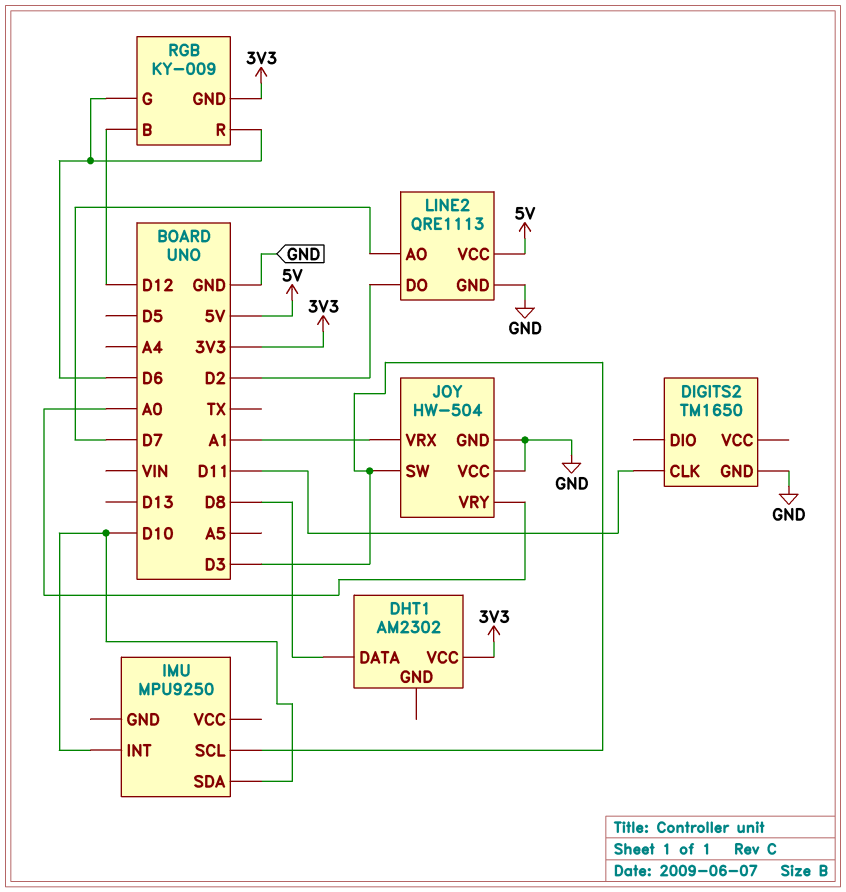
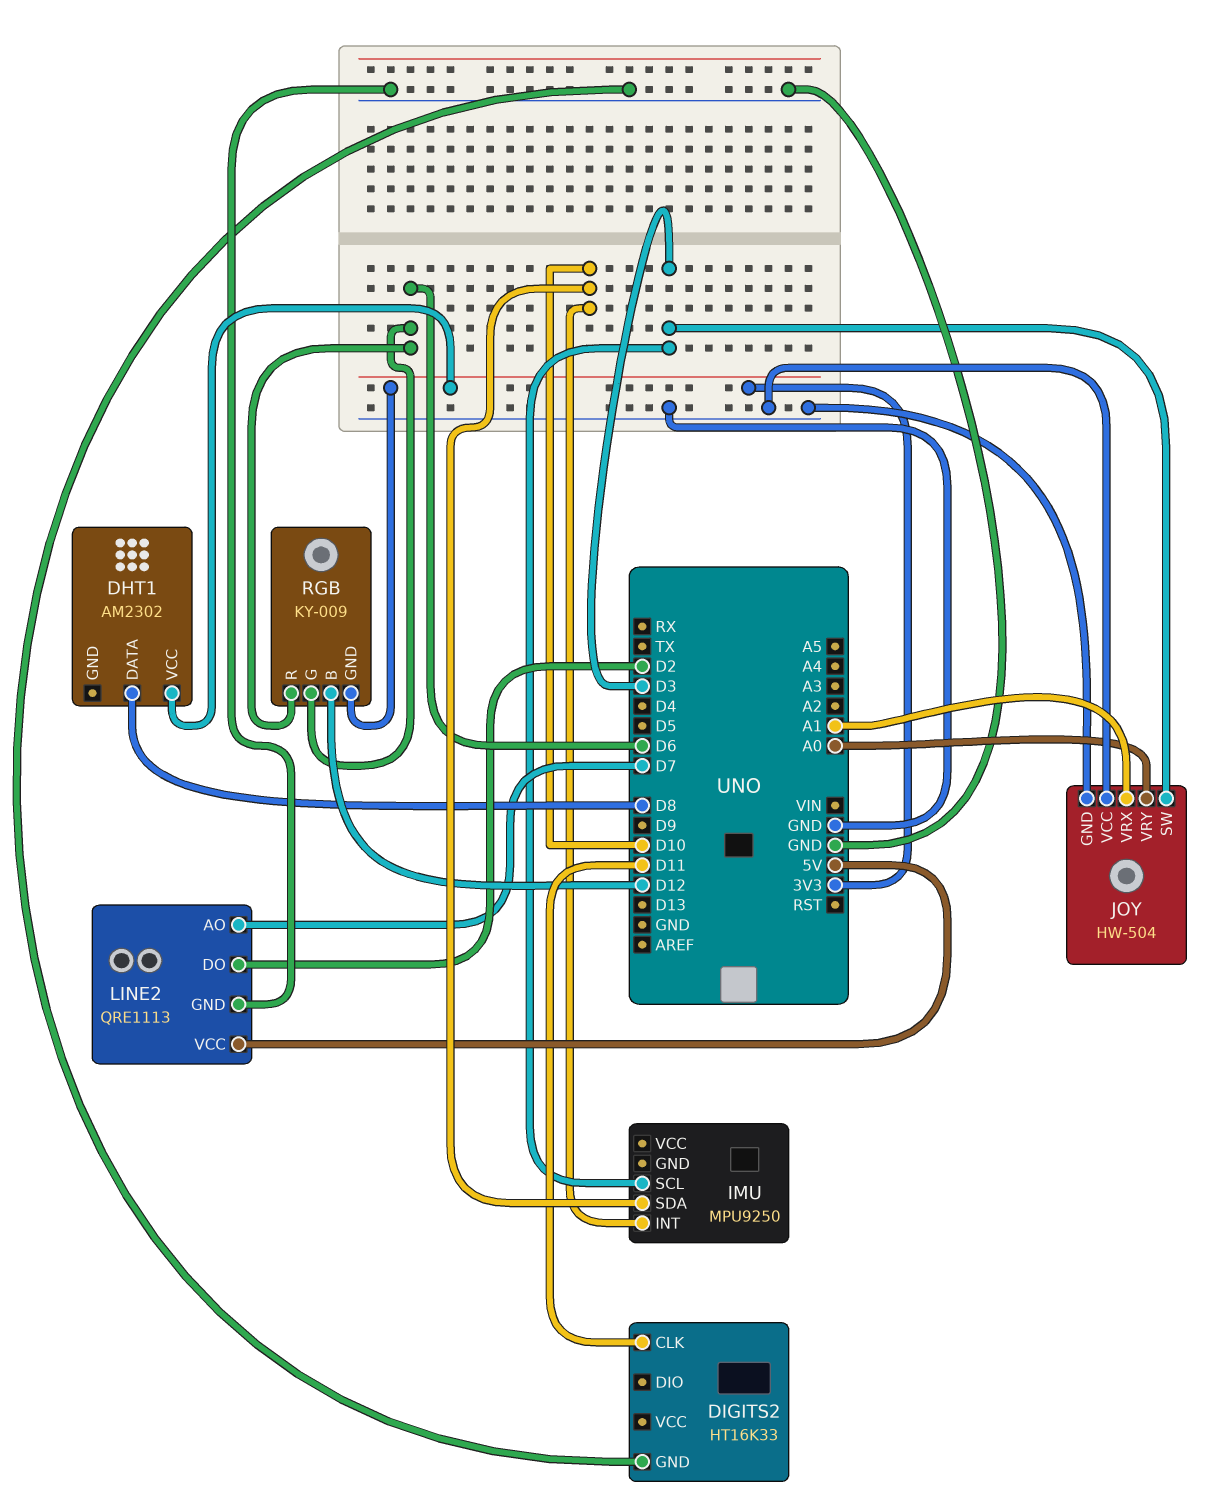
DIGITS2: TM1650 -> HT16K33

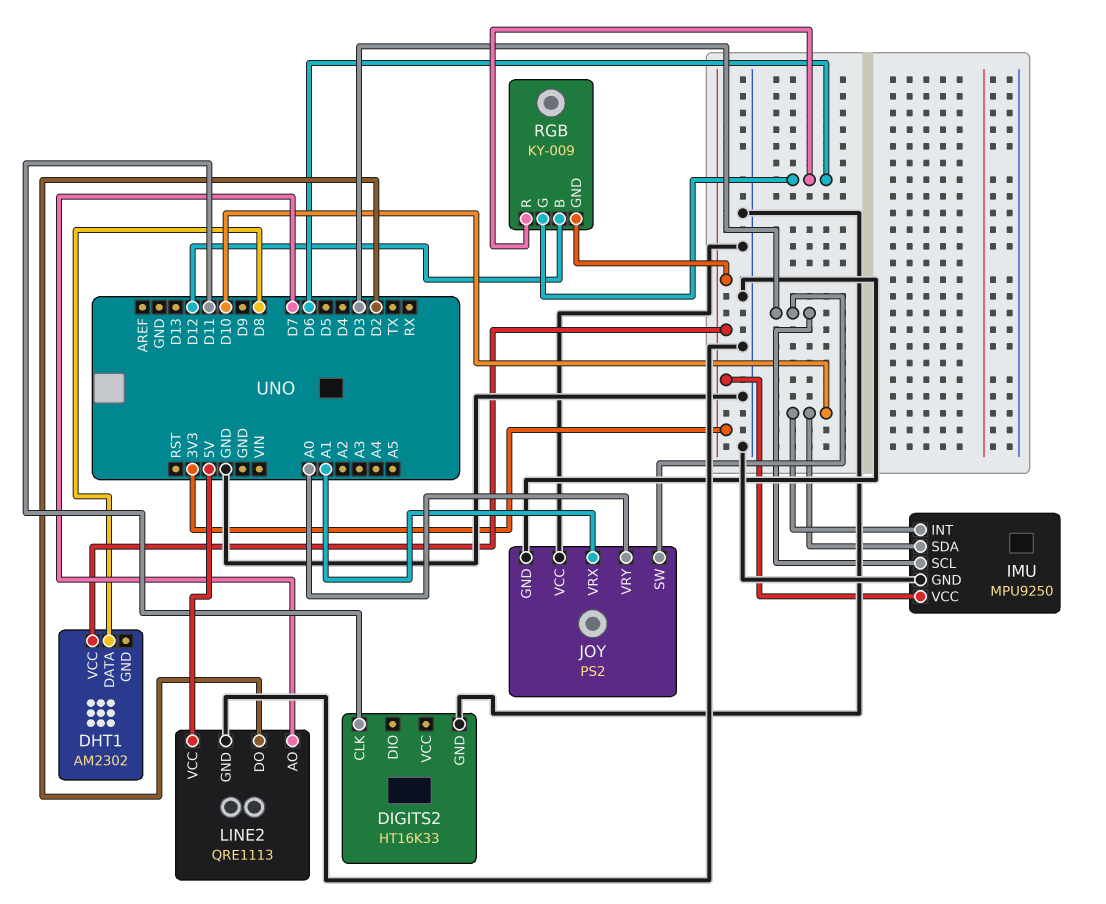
IMU pin GND: none -> GND
IMU pin VCC: none -> 3V3
JOY: HW-504 -> PS2

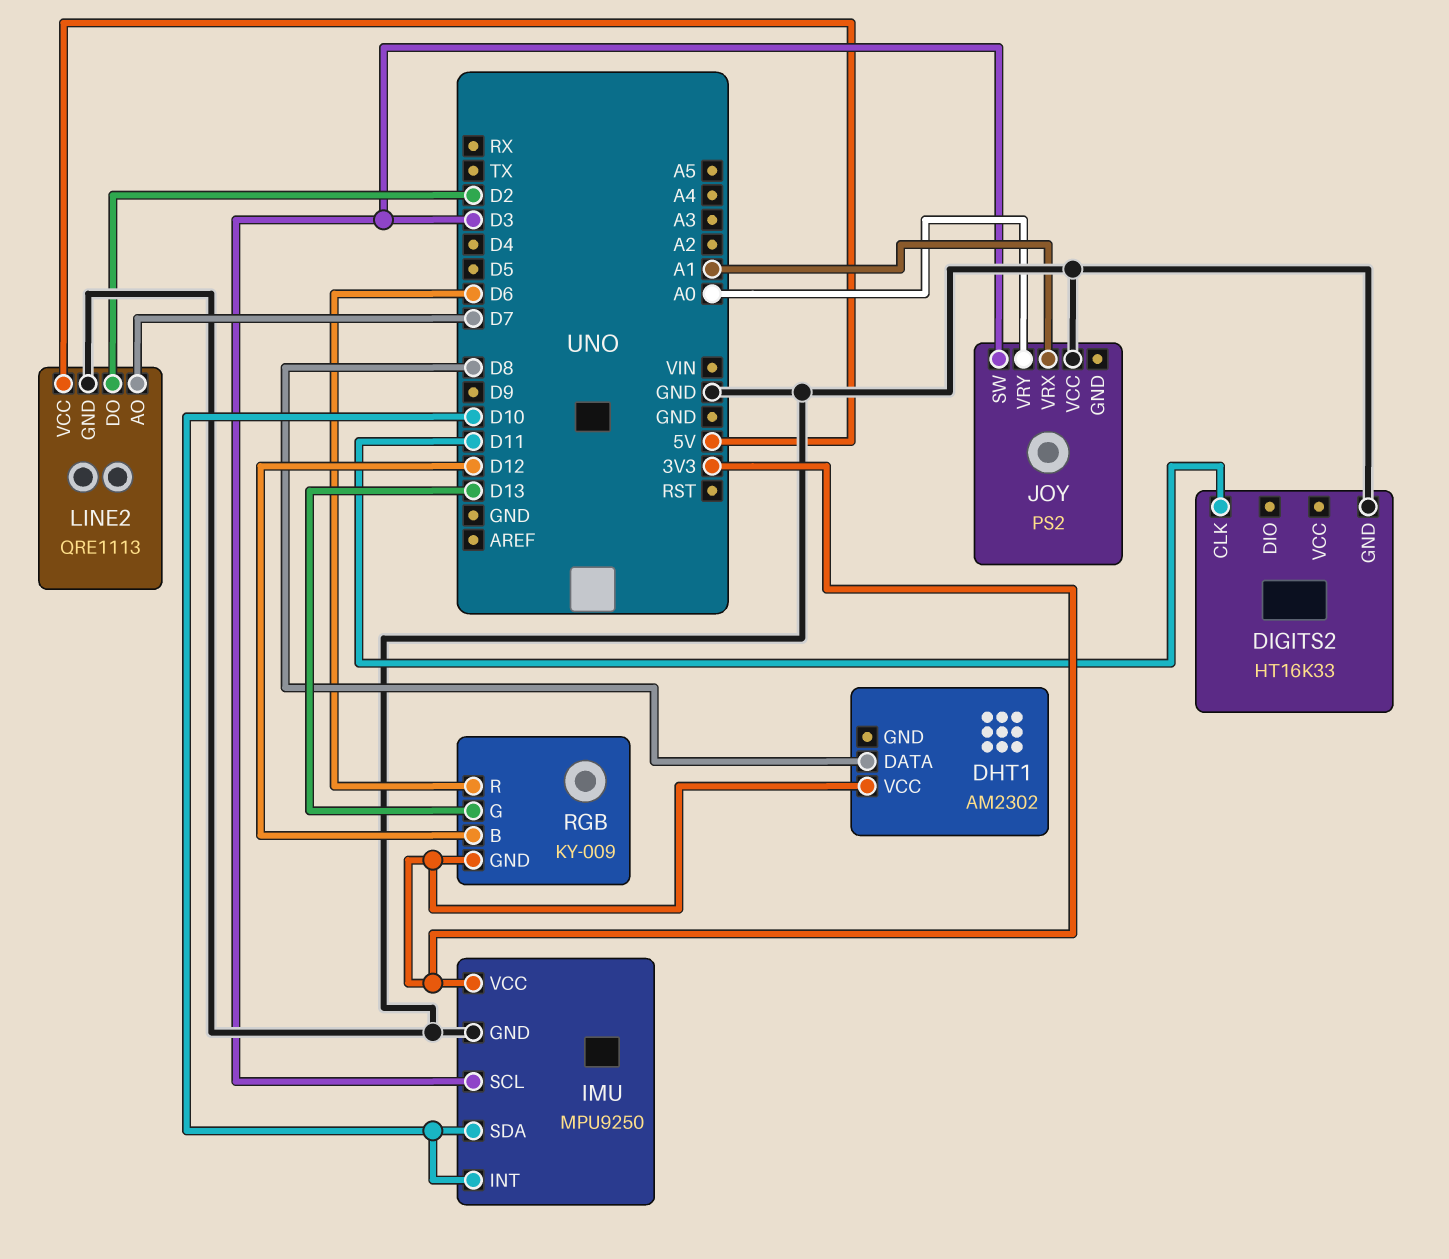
JOY pin GND: GND -> none
RGB pin G: D6 -> D13

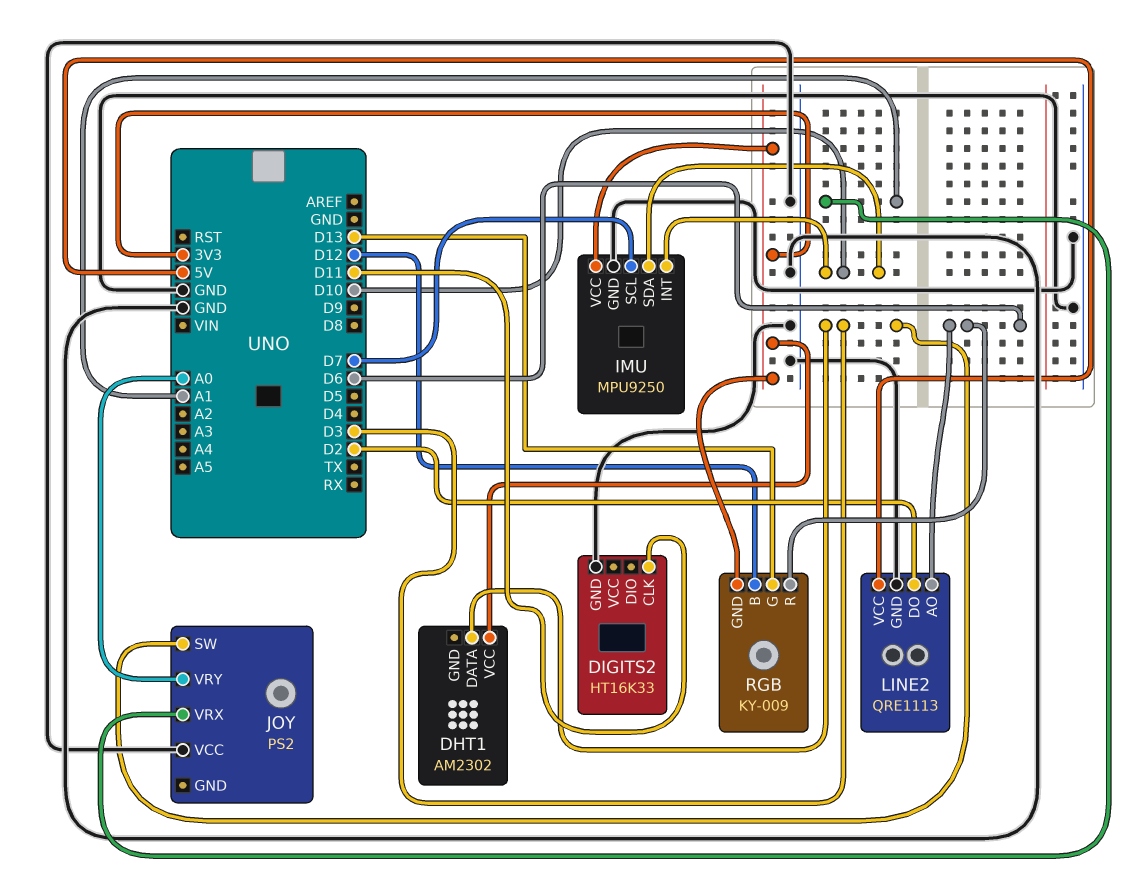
DHT1 pin DATA: D8 -> D3
IMU pin SCL: D3 -> D7
LINE2 pin AO: D7 -> D6

